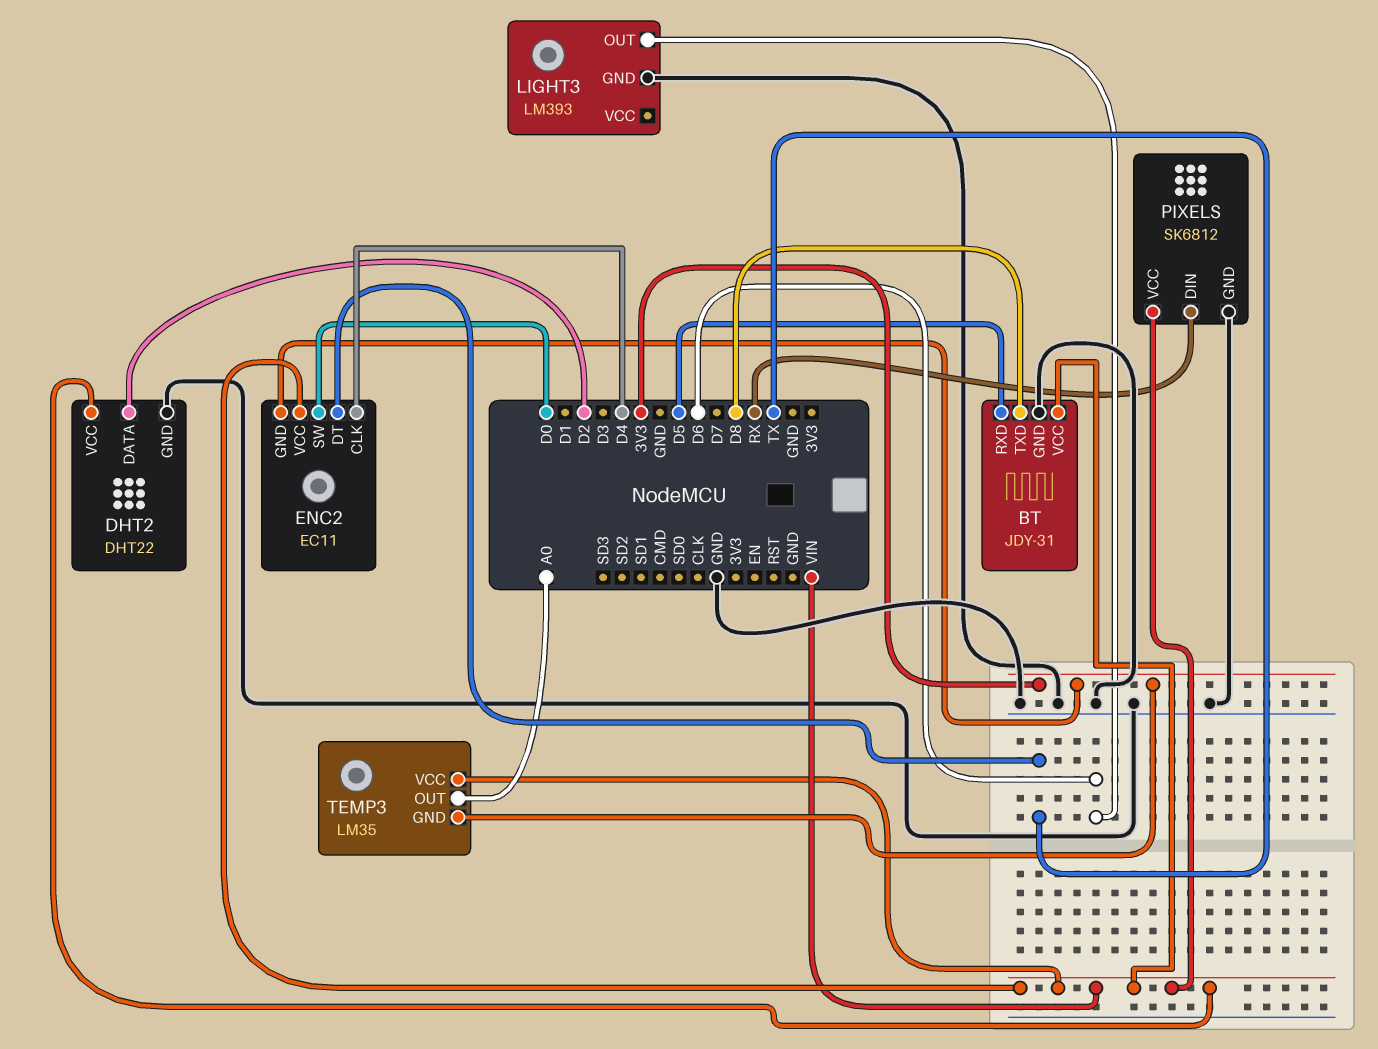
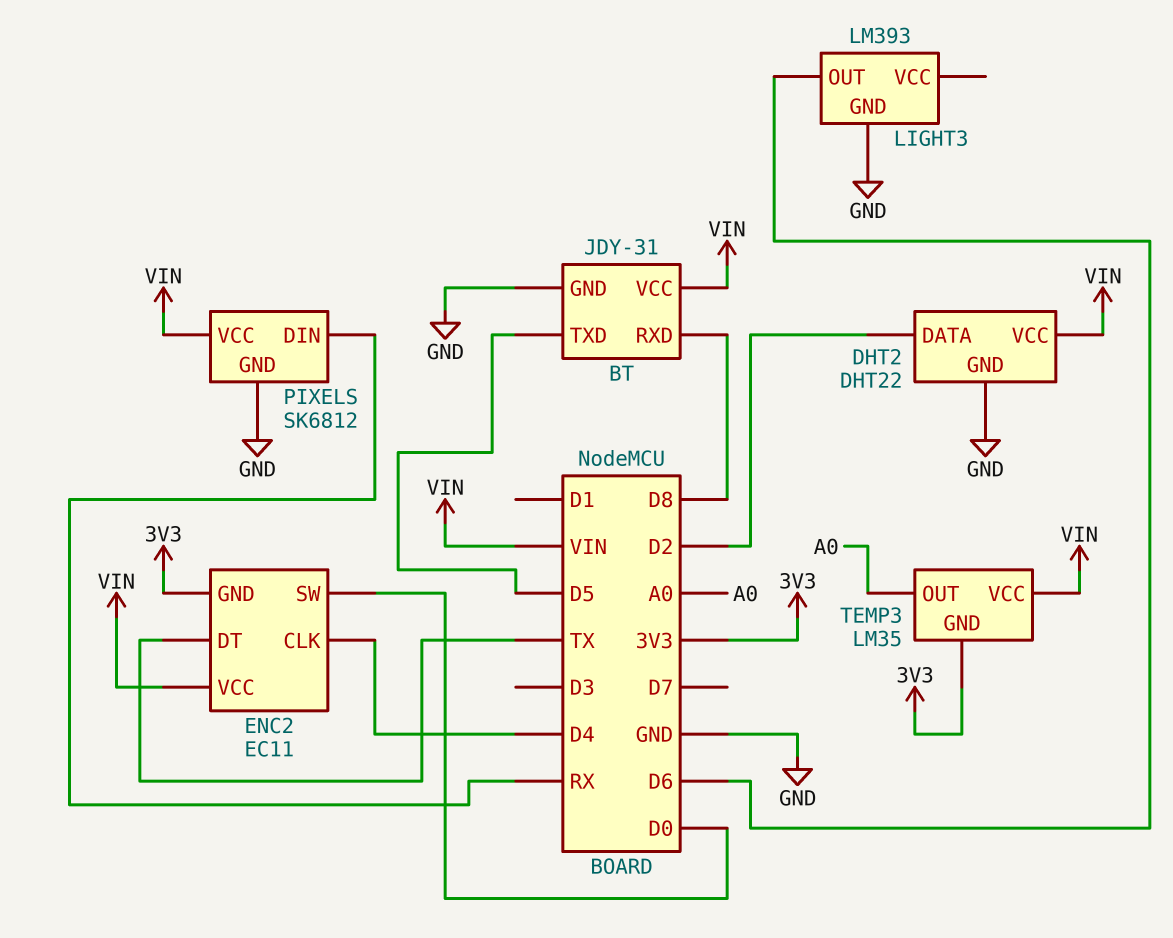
BT pin RXD: D5 -> D8
BT pin TXD: D8 -> D5

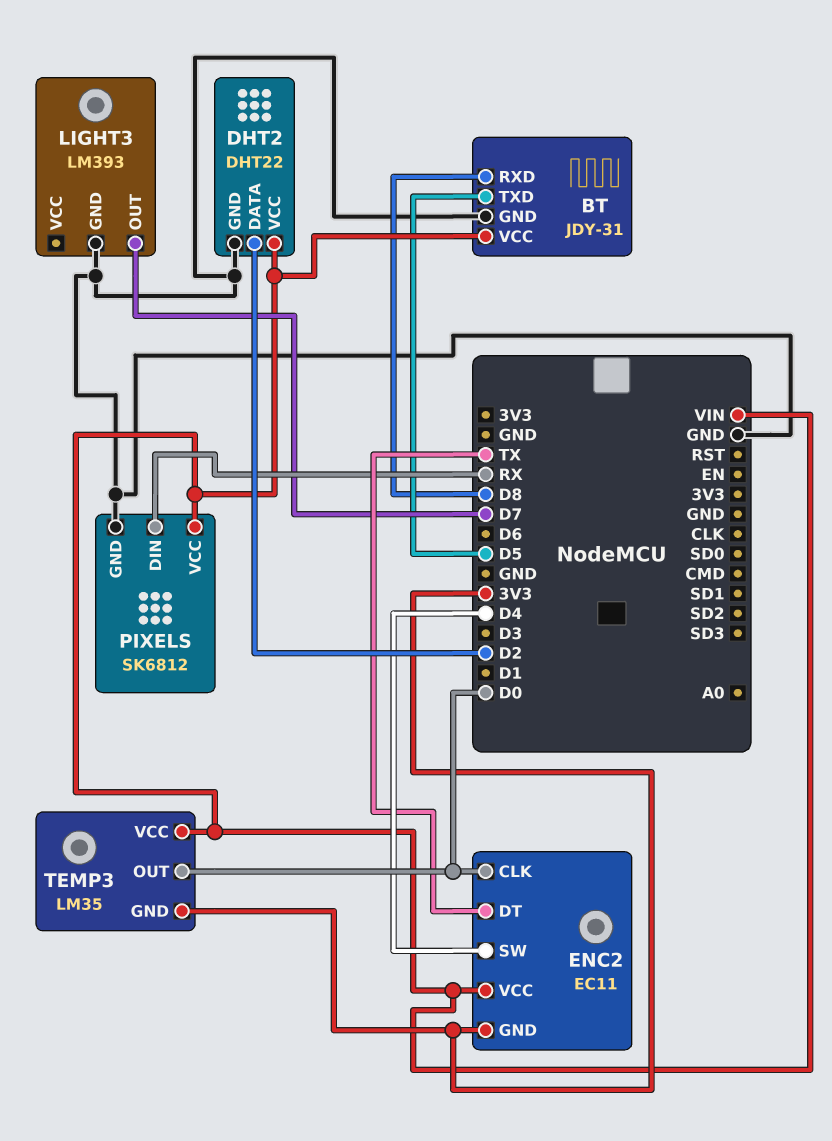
ENC2 pin CLK: D4 -> D0
ENC2 pin SW: D0 -> D4
LIGHT3 pin OUT: D6 -> D7
TEMP3 pin OUT: A0 -> D0

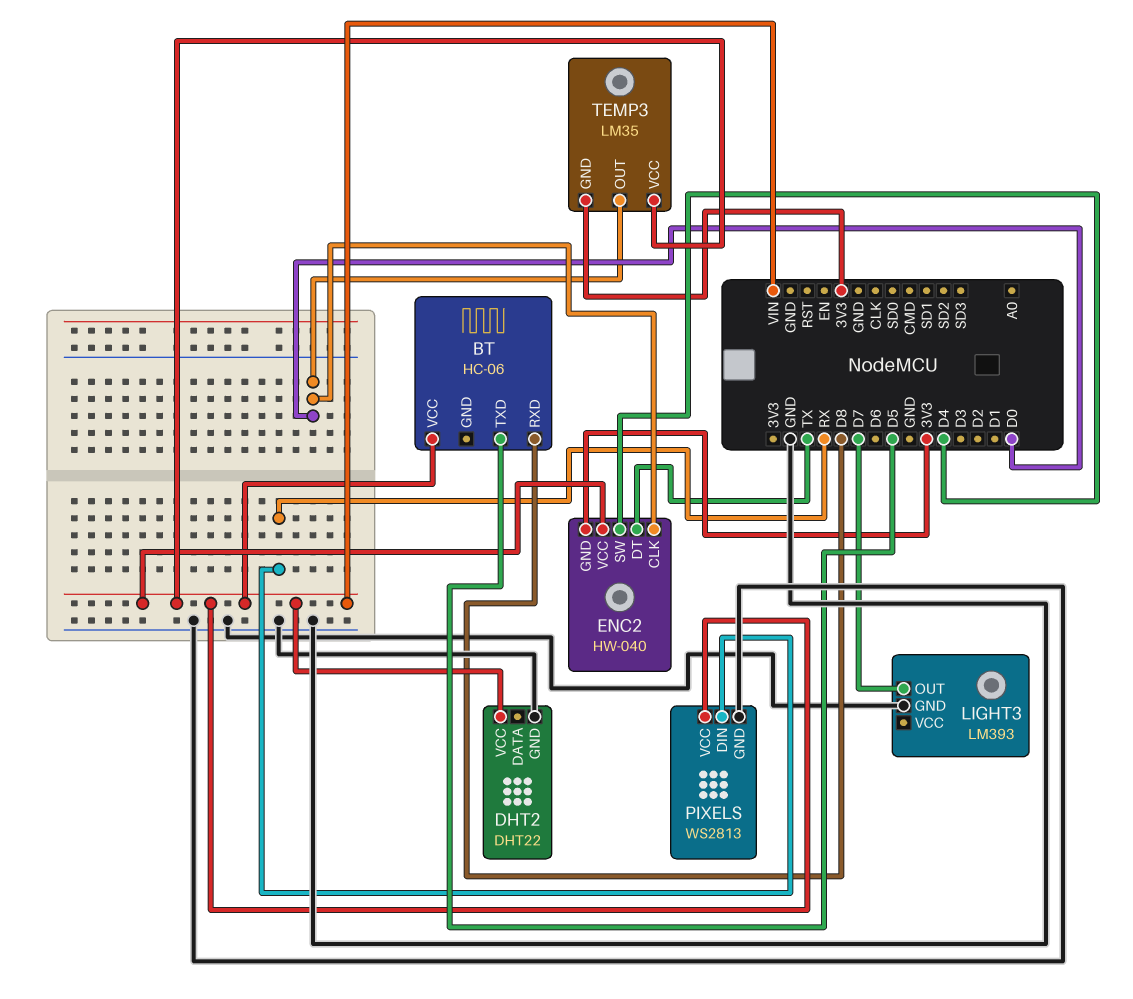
BT: JDY-31 -> HC-06
BT pin GND: GND -> none
DHT2 pin DATA: D2 -> none
ENC2: EC11 -> HW-040
PIXELS: SK6812 -> WS2813

